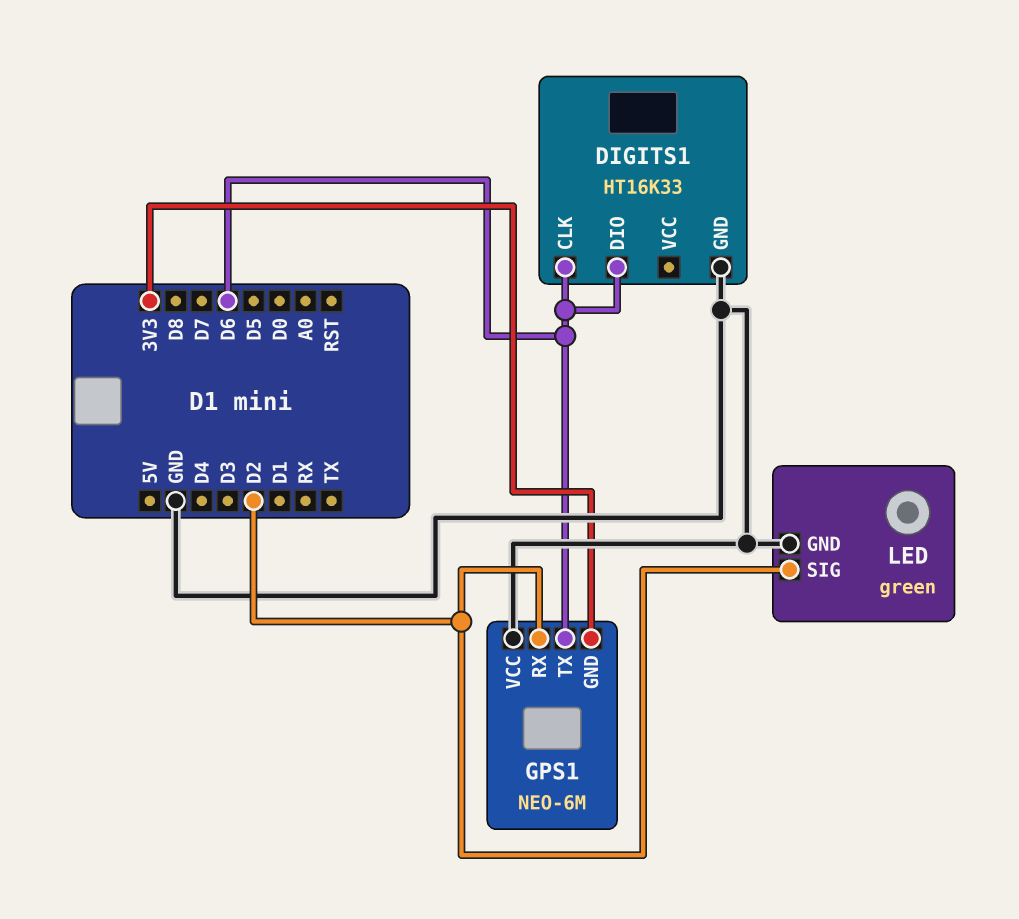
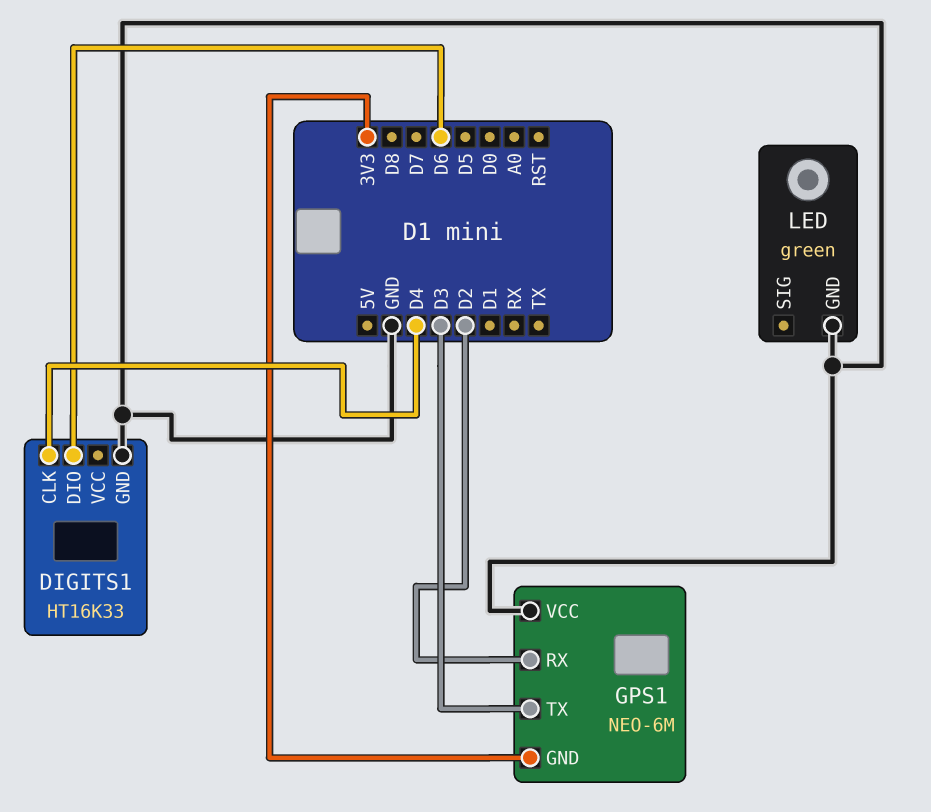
DIGITS1 pin CLK: D6 -> D4
GPS1 pin TX: D6 -> D3
LED pin SIG: D2 -> none

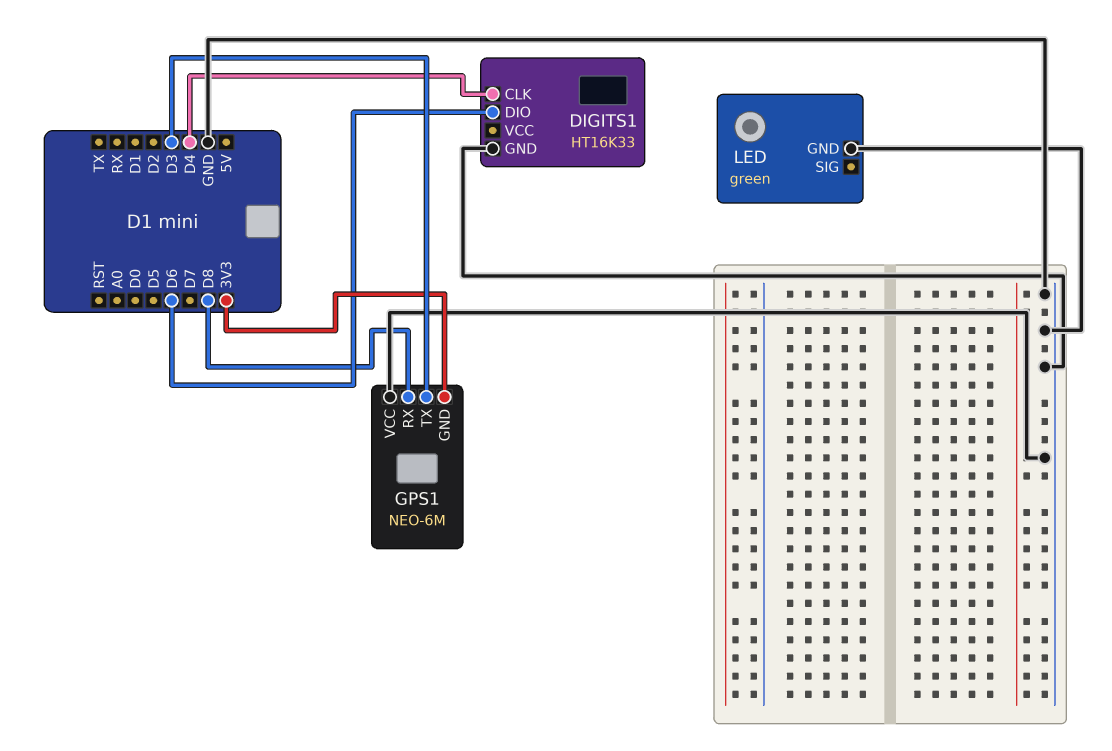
GPS1 pin RX: D2 -> D8

